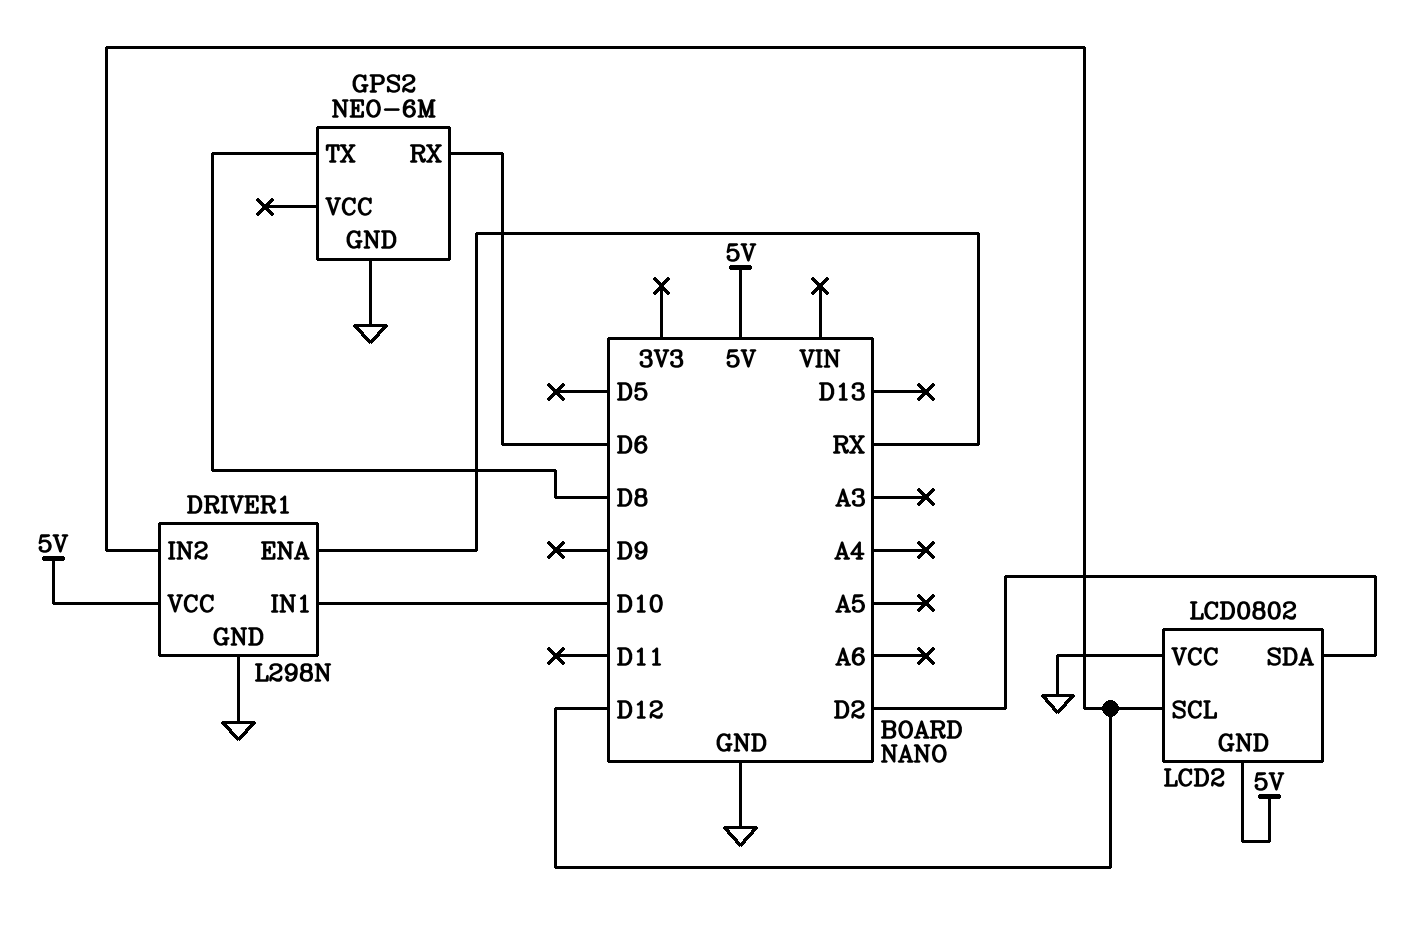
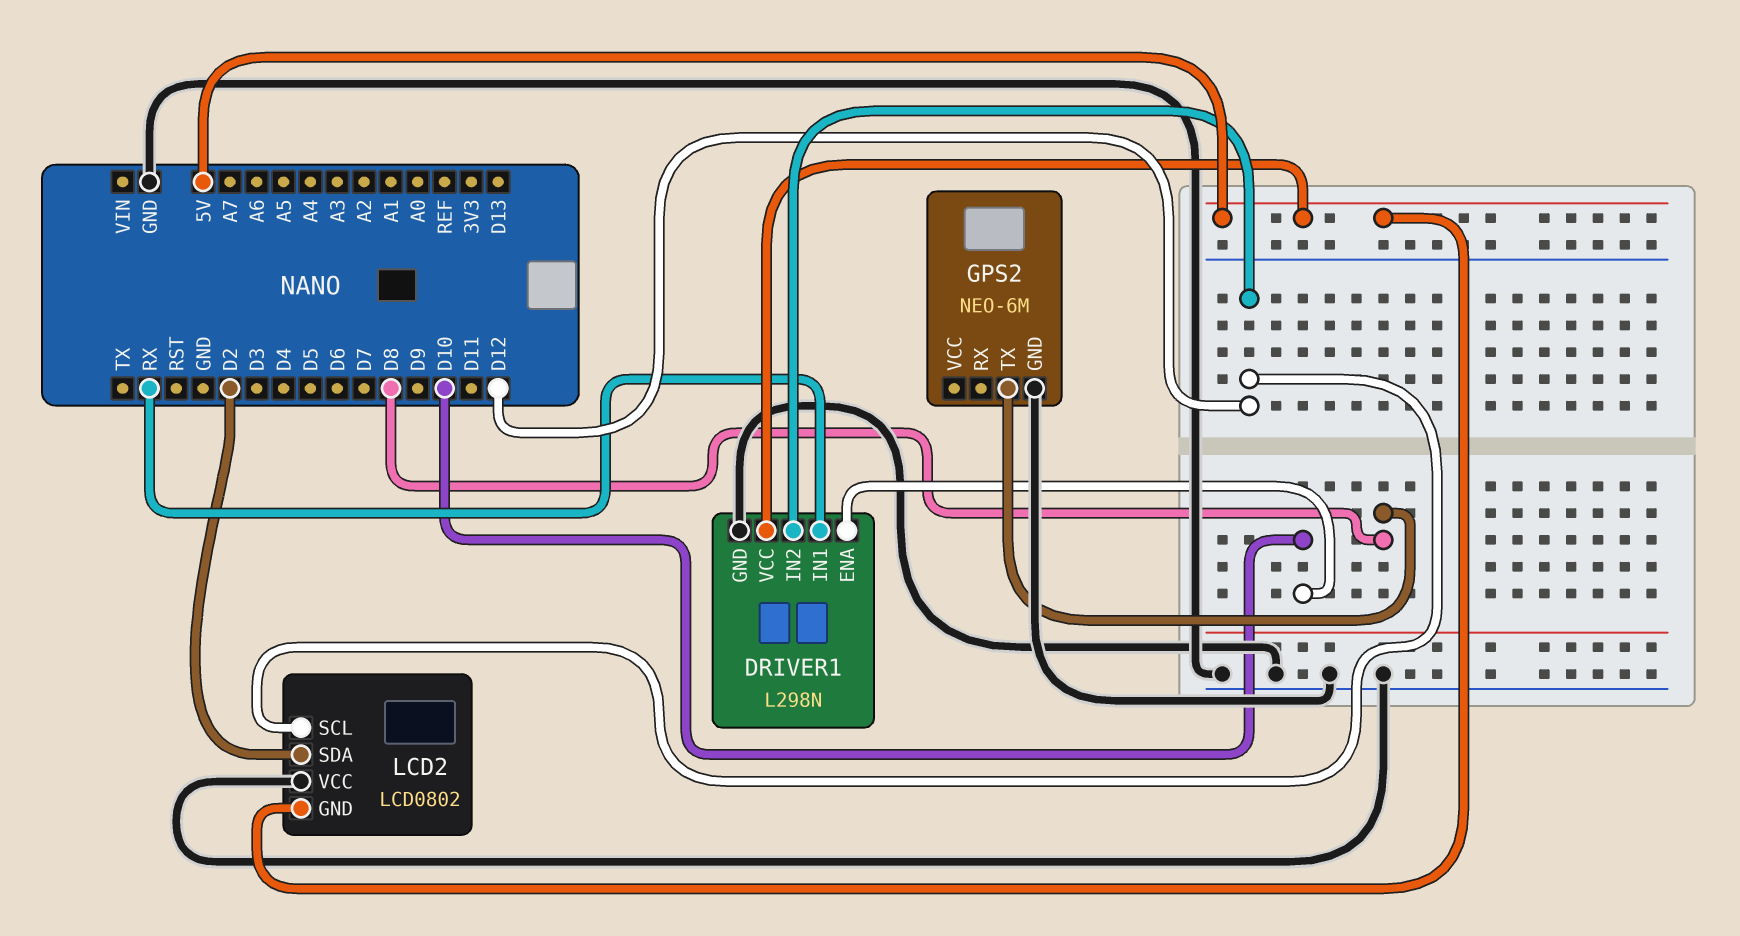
DRIVER1 pin ENA: RX -> D10
DRIVER1 pin IN1: D10 -> RX
GPS2 pin RX: D6 -> none

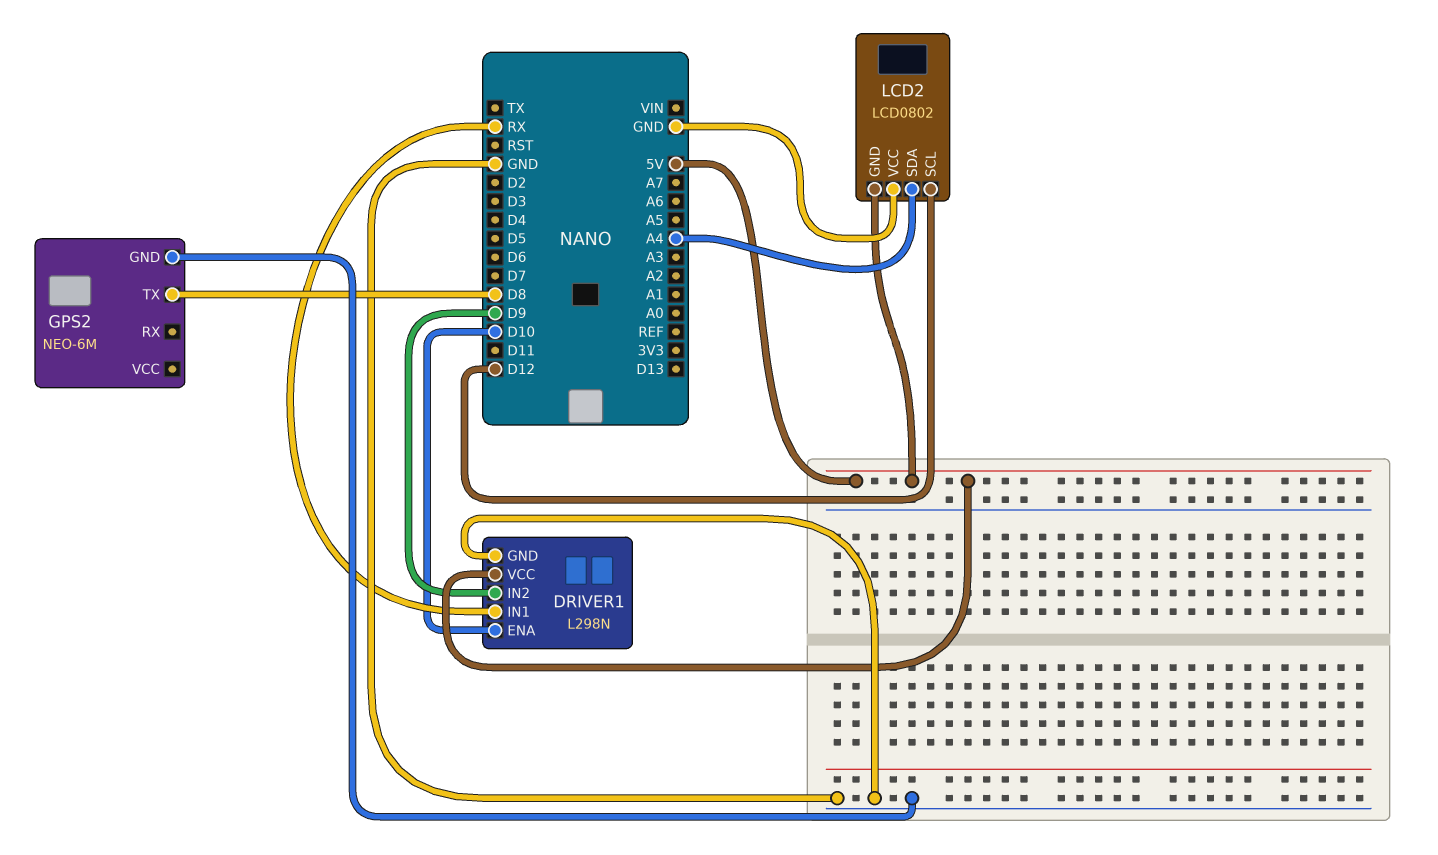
DRIVER1 pin IN2: D12 -> D9
LCD2 pin SDA: D2 -> A4

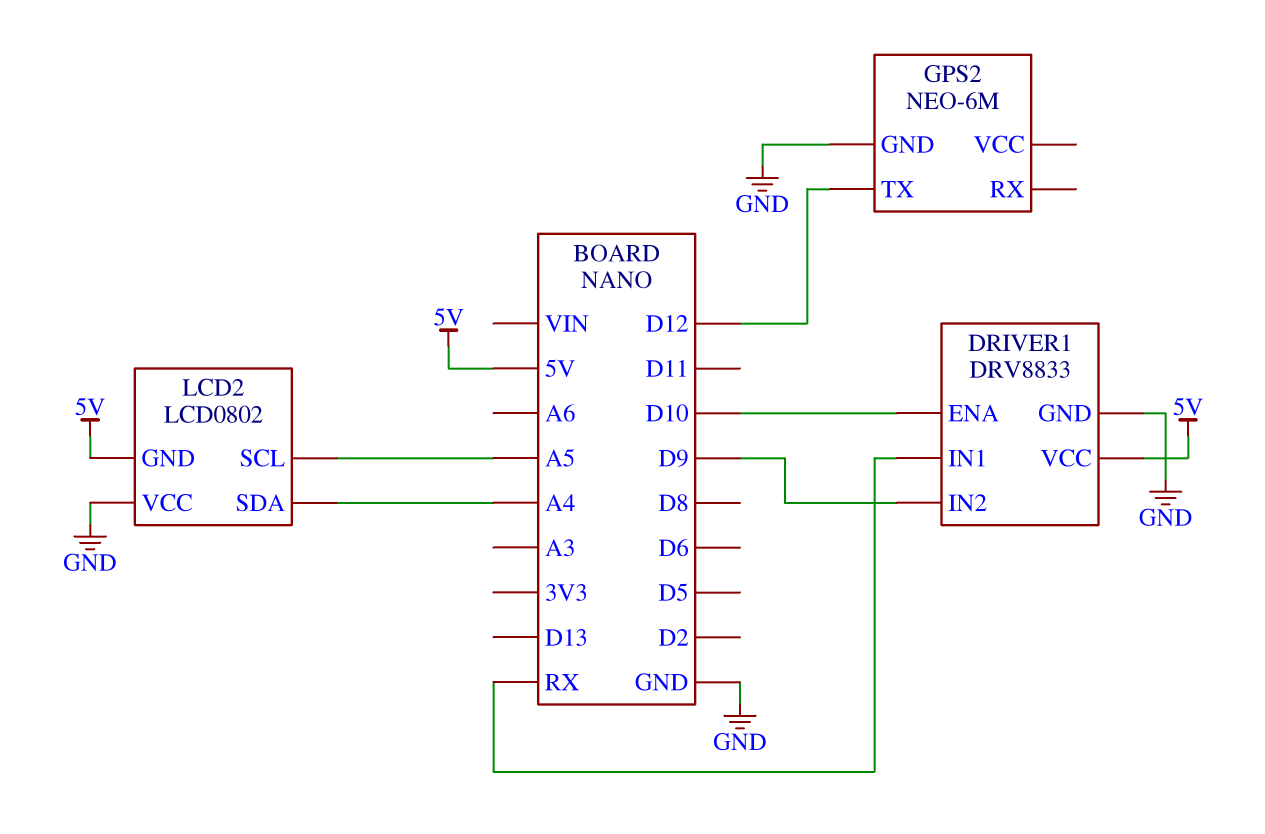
DRIVER1: L298N -> DRV8833
GPS2 pin TX: D8 -> D12
LCD2 pin SCL: D12 -> A5

